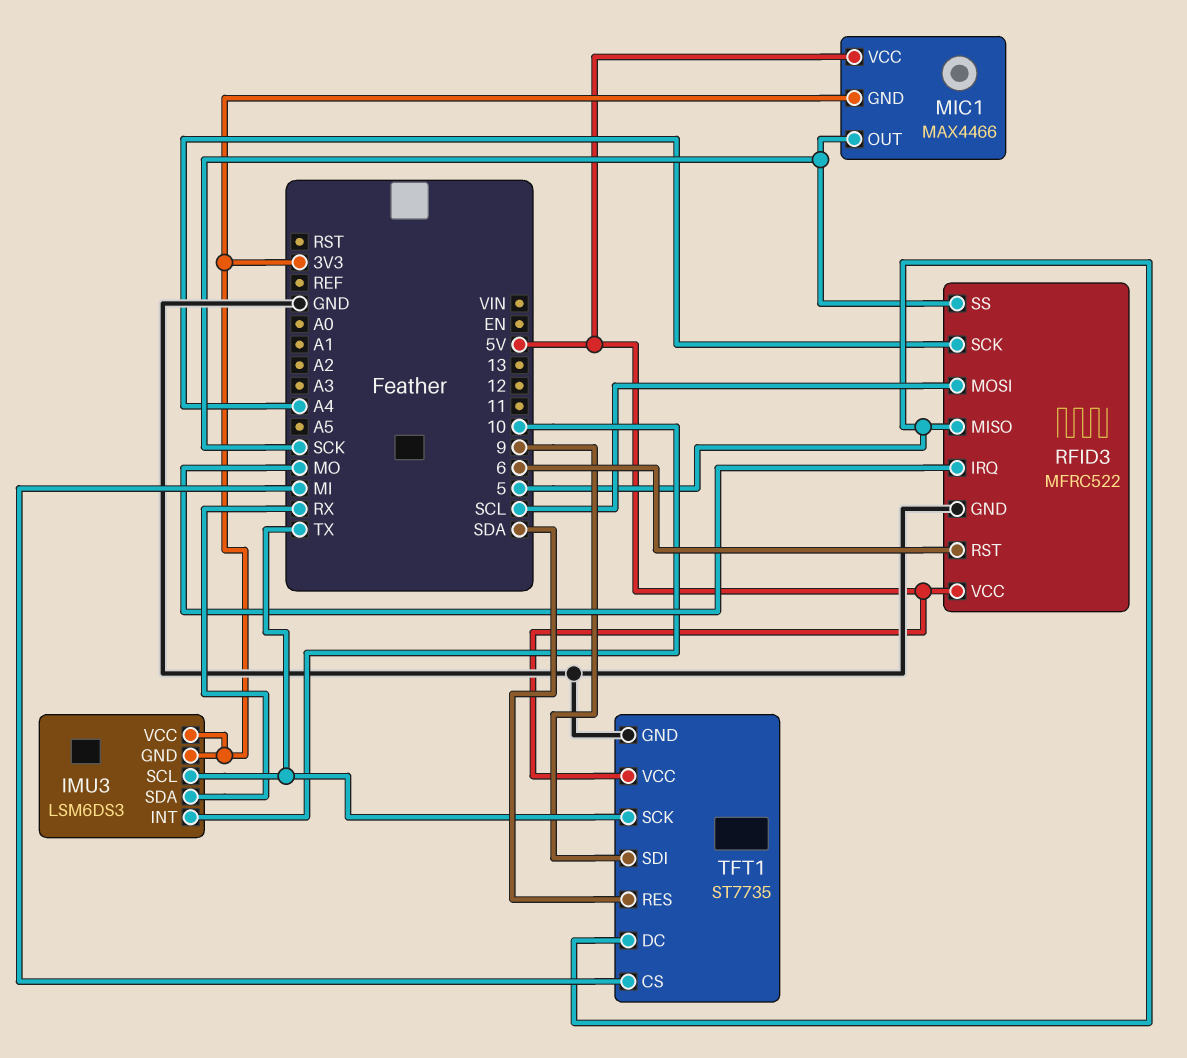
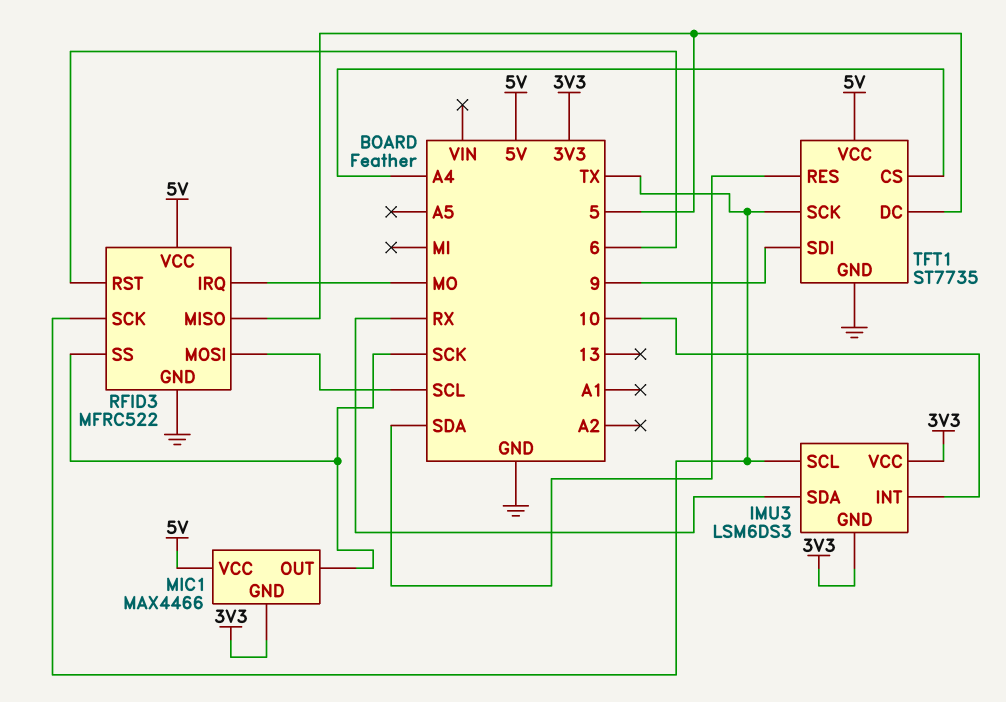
RFID3 pin SCK: A4 -> TX
TFT1 pin CS: MI -> A4

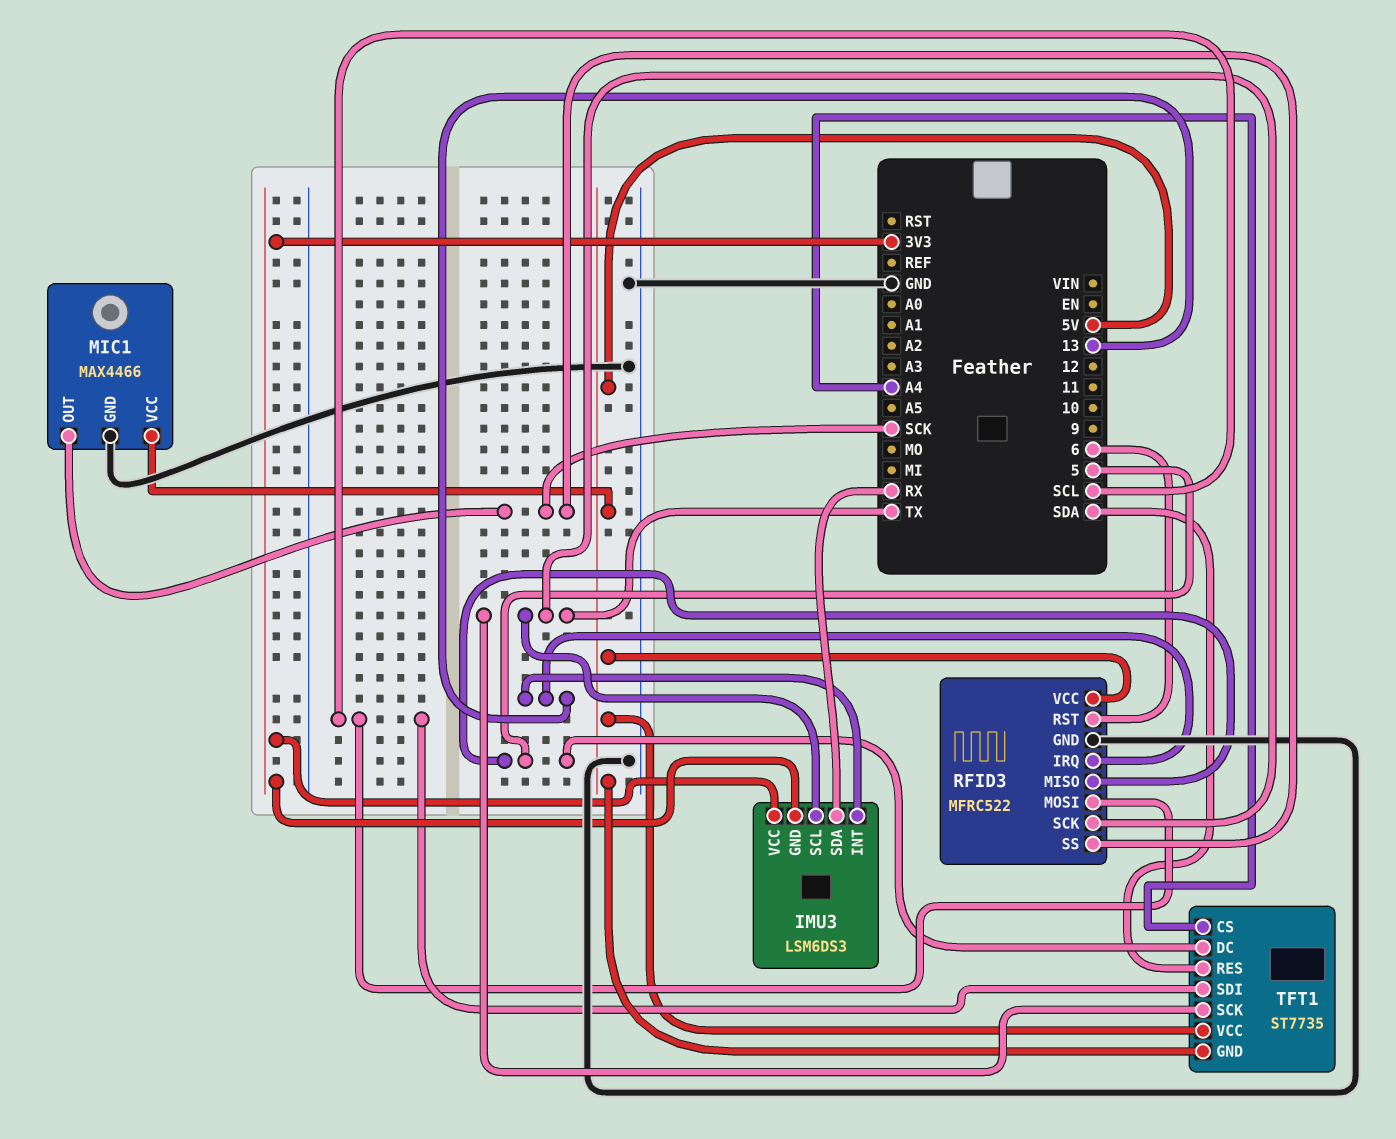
IMU3 pin INT: 10 -> 13
MIC1 pin GND: 3V3 -> GND
RFID3 pin IRQ: MO -> 13
TFT1 pin GND: GND -> 5V
TFT1 pin SDI: 9 -> SCL

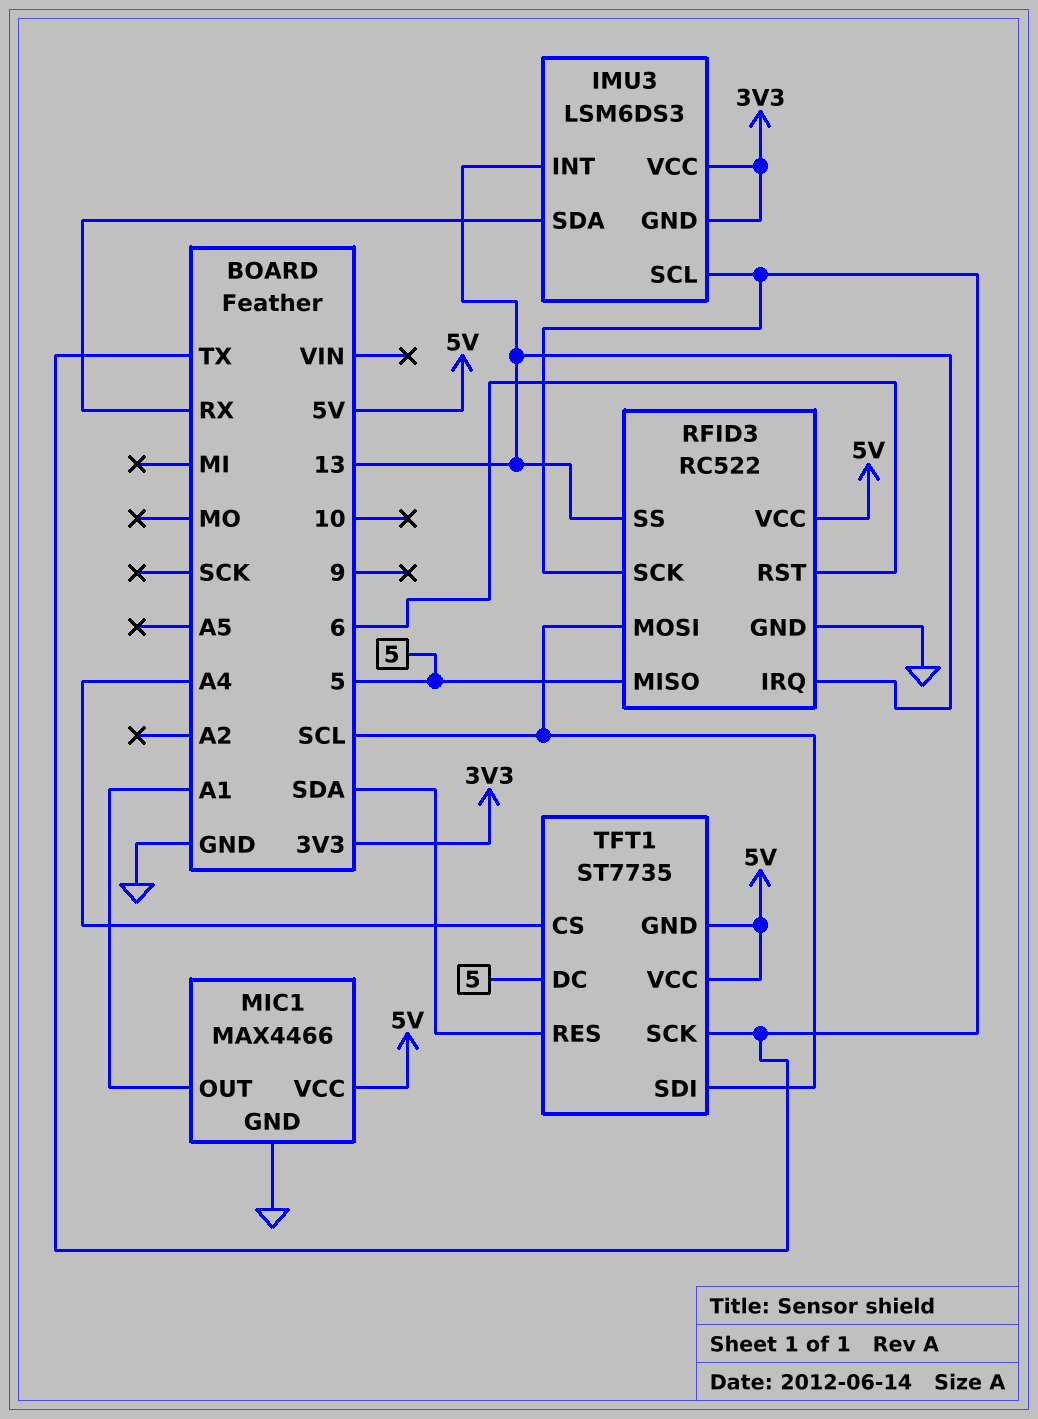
MIC1 pin OUT: SCK -> A1
RFID3: MFRC522 -> RC522
RFID3 pin SS: SCK -> 13

